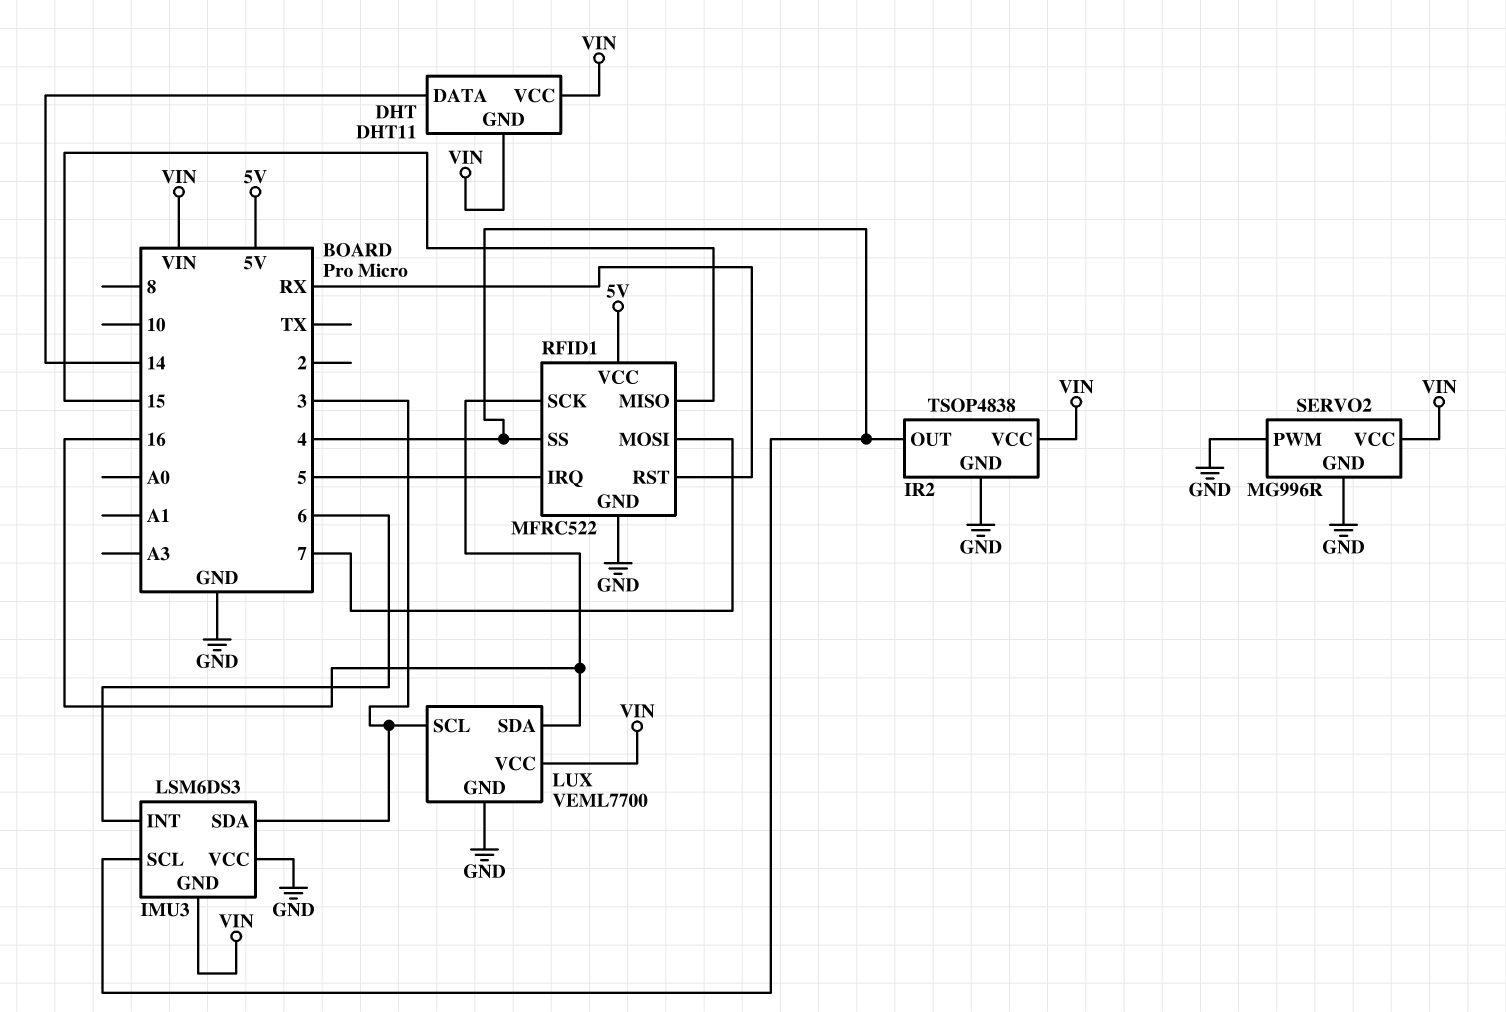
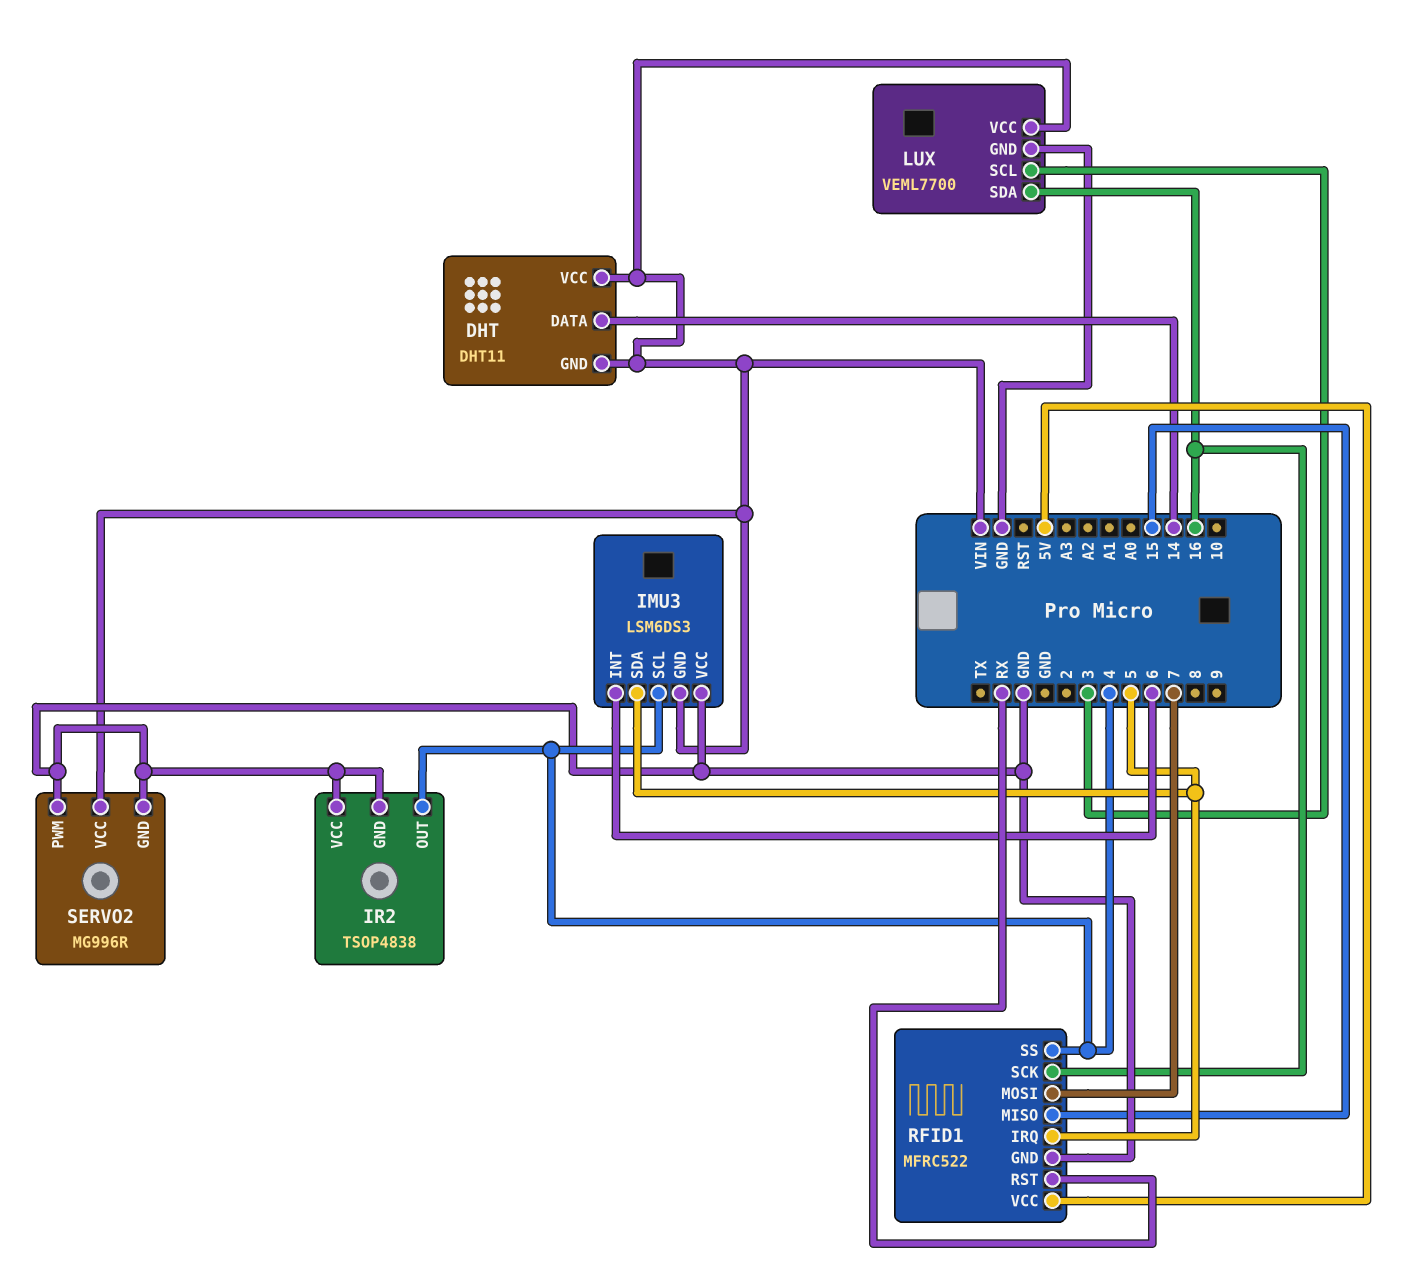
IMU3 pin SDA: 3 -> 5
IR2 pin VCC: VIN -> GND

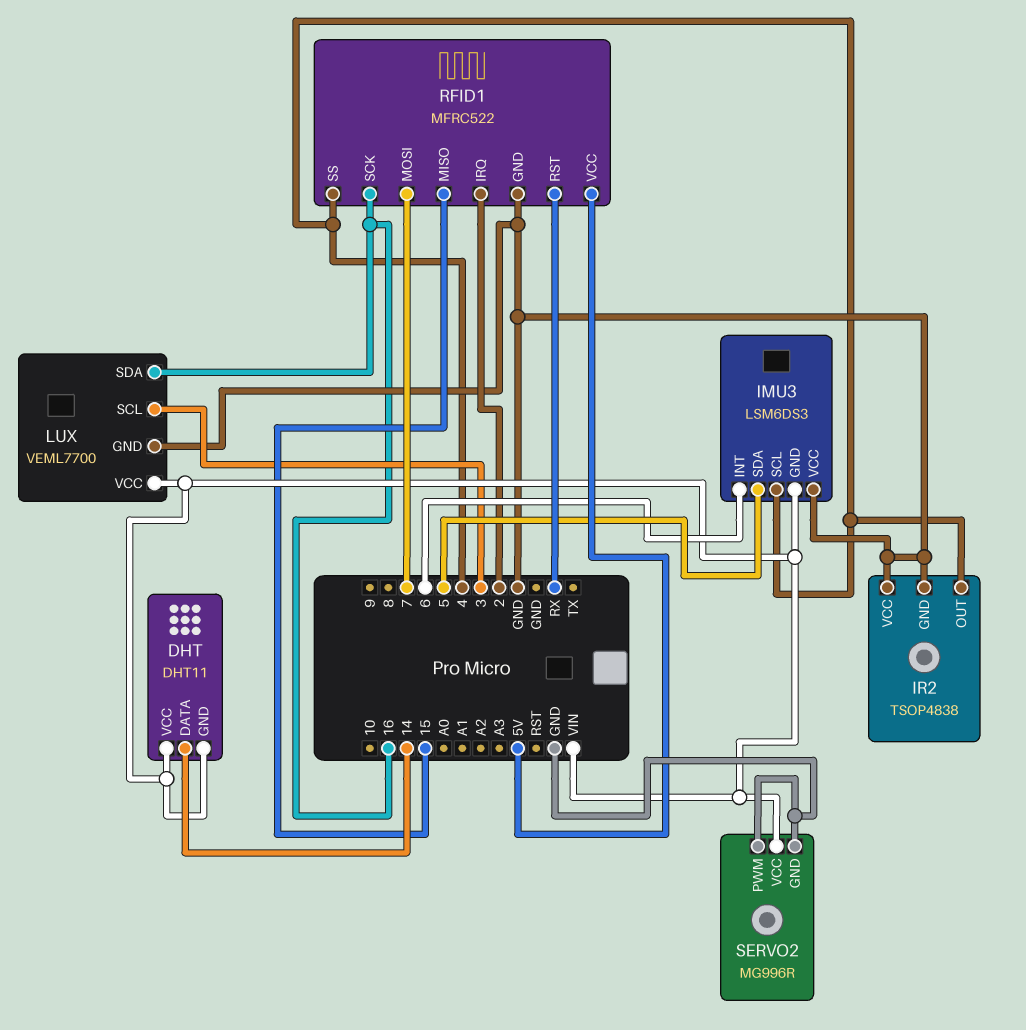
RFID1 pin IRQ: 5 -> 2

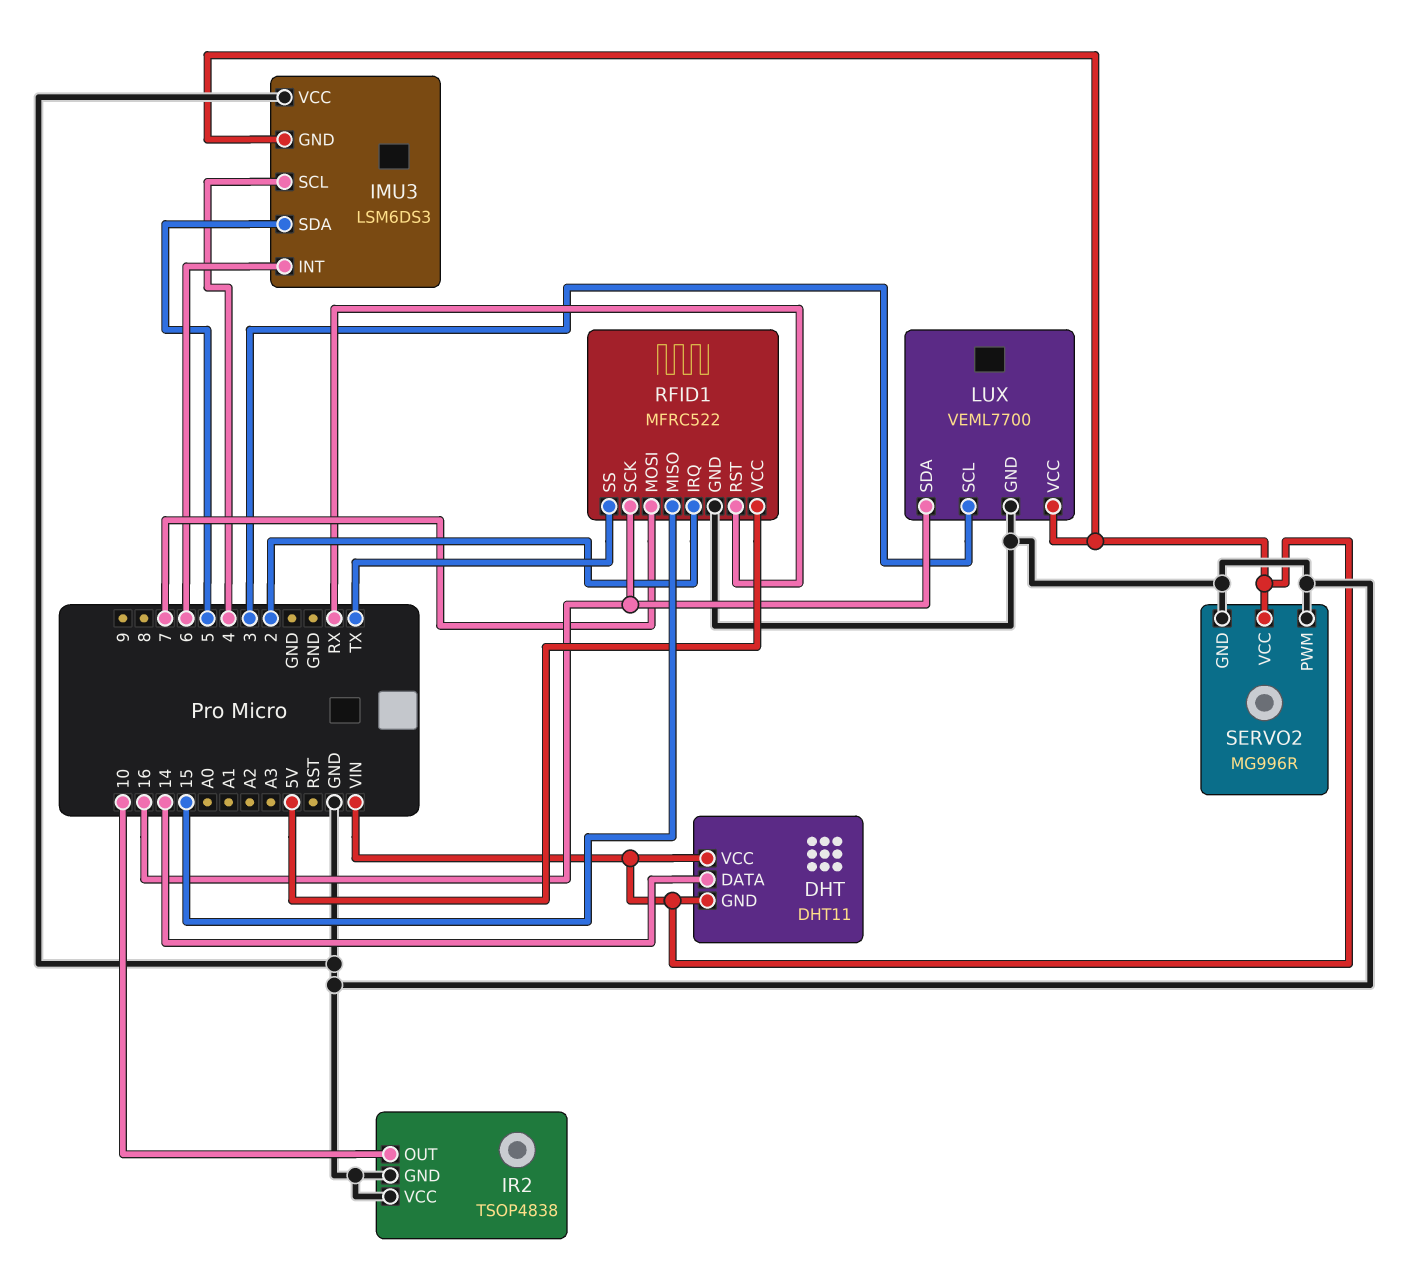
IR2 pin OUT: 4 -> 10
RFID1 pin SS: 4 -> TX

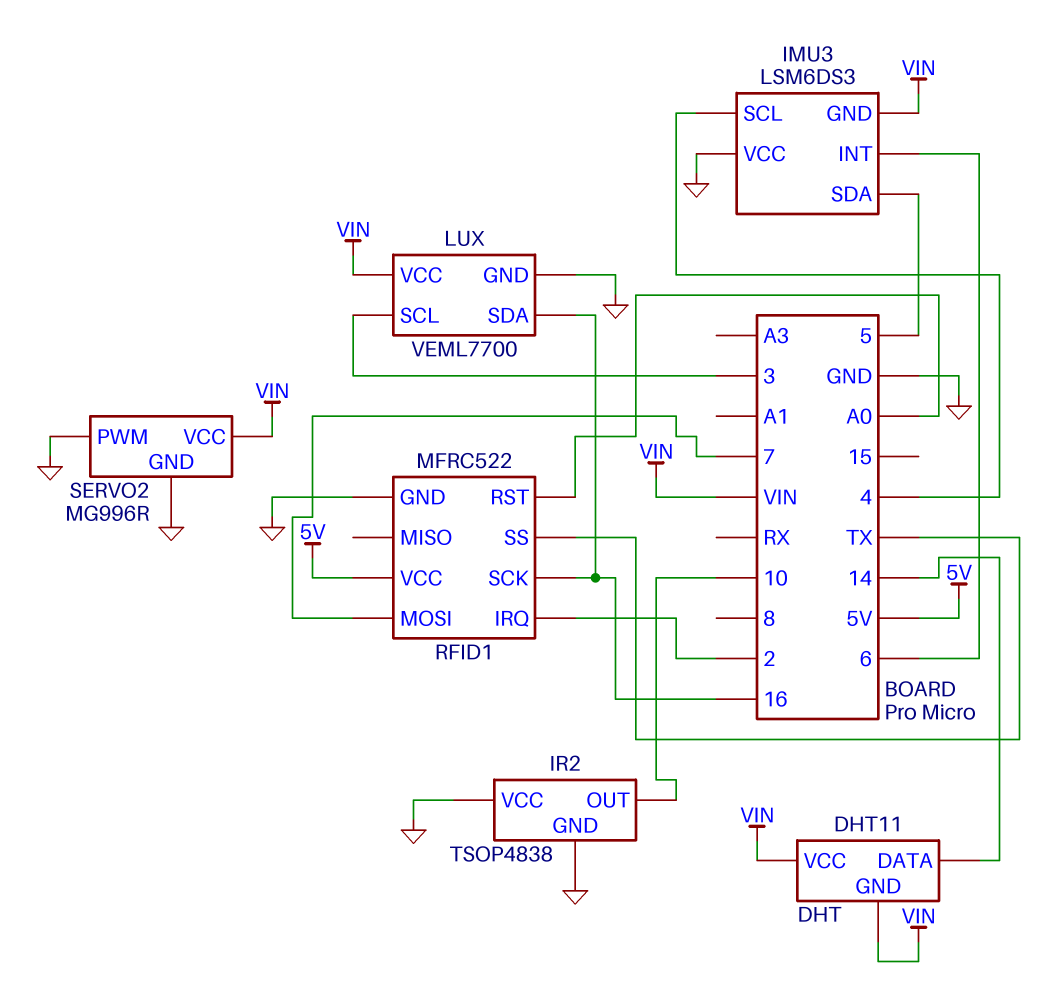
RFID1 pin MISO: 15 -> none
RFID1 pin RST: RX -> A0

